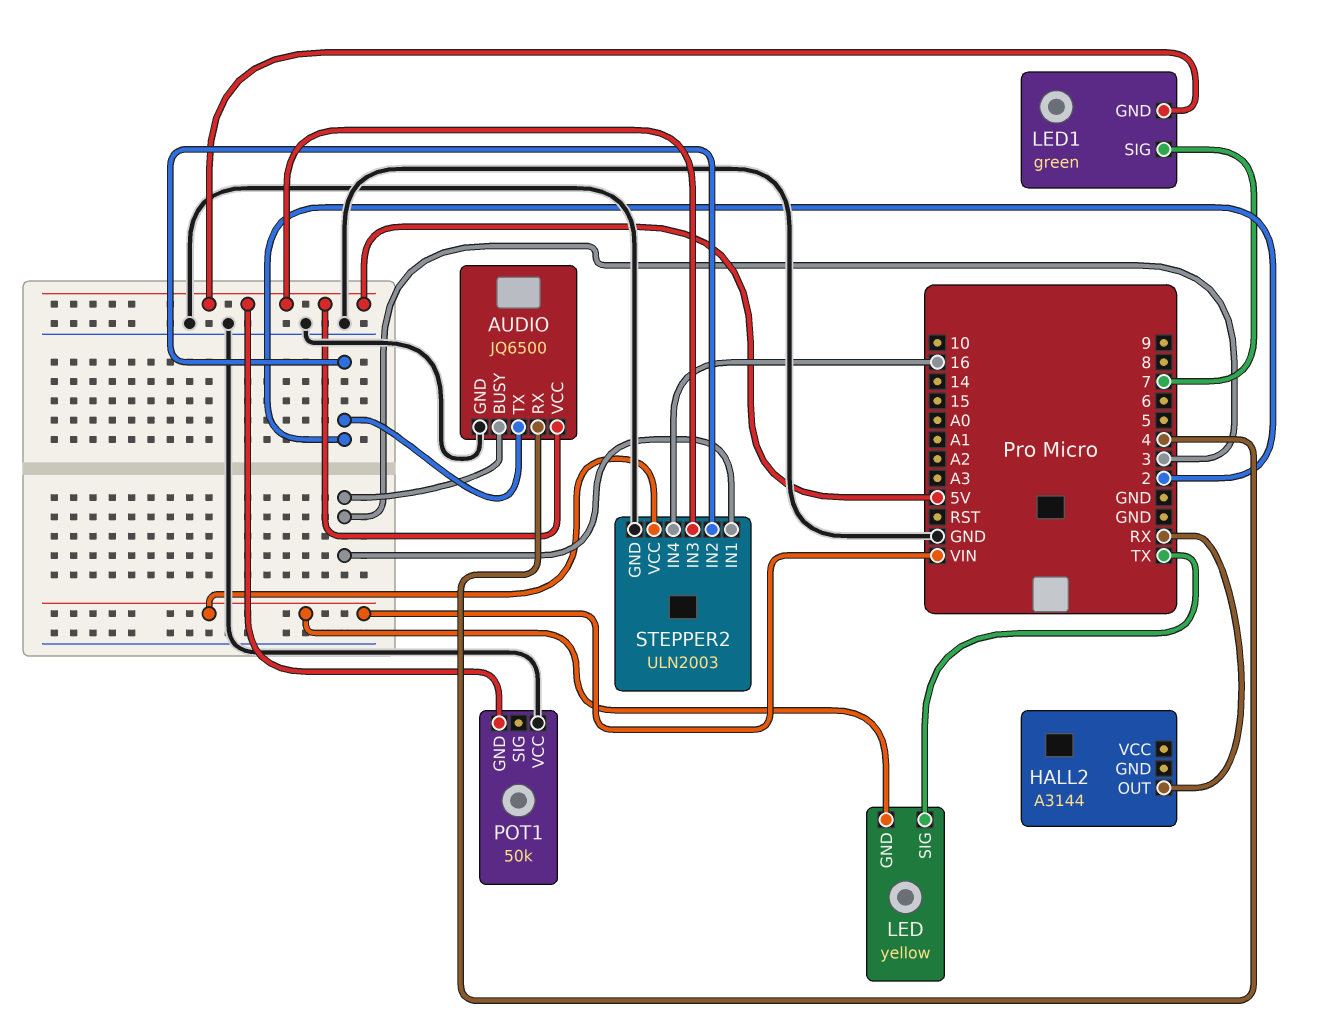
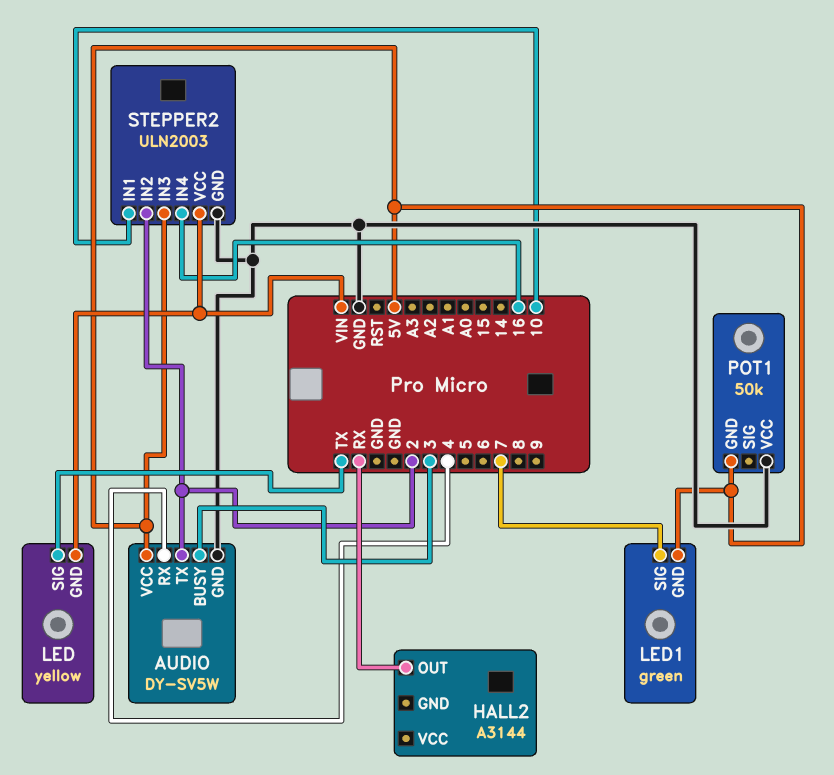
AUDIO: JQ6500 -> DY-SV5W
STEPPER2 pin IN1: 3 -> 10

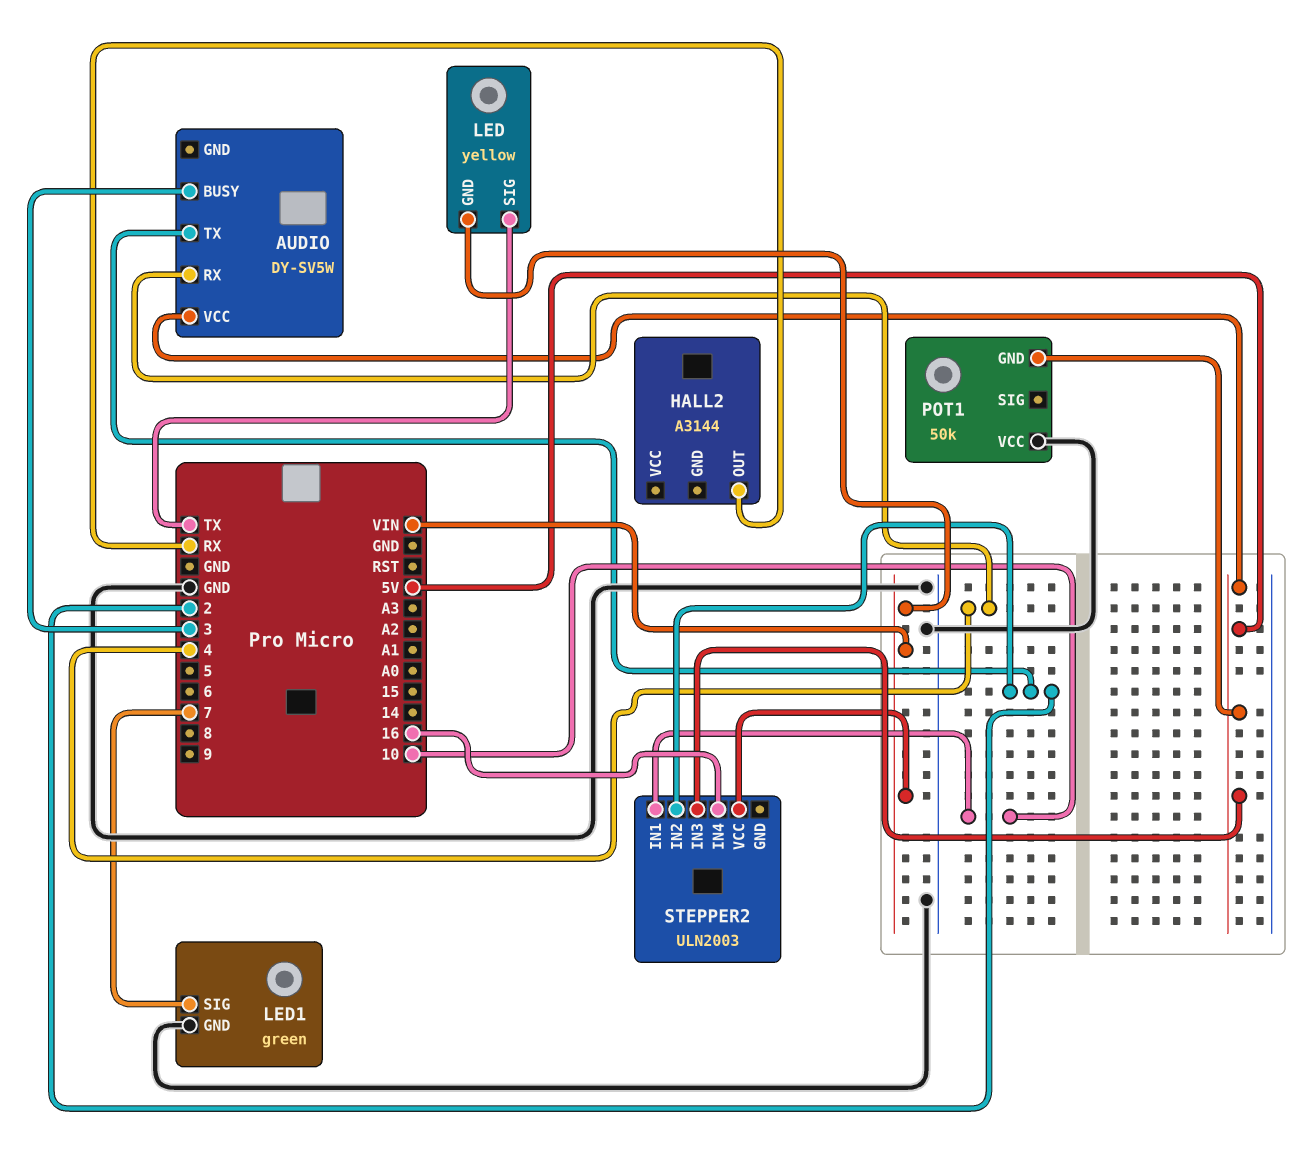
AUDIO pin GND: GND -> none
LED1 pin GND: 5V -> GND
STEPPER2 pin GND: GND -> none

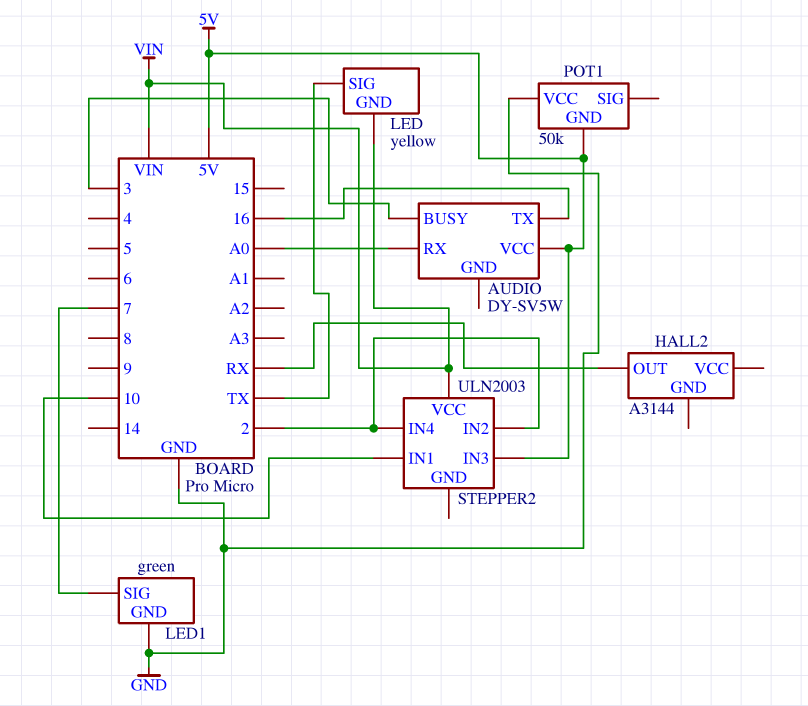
AUDIO pin RX: 4 -> A0
AUDIO pin TX: 2 -> 16
STEPPER2 pin IN4: 16 -> 2

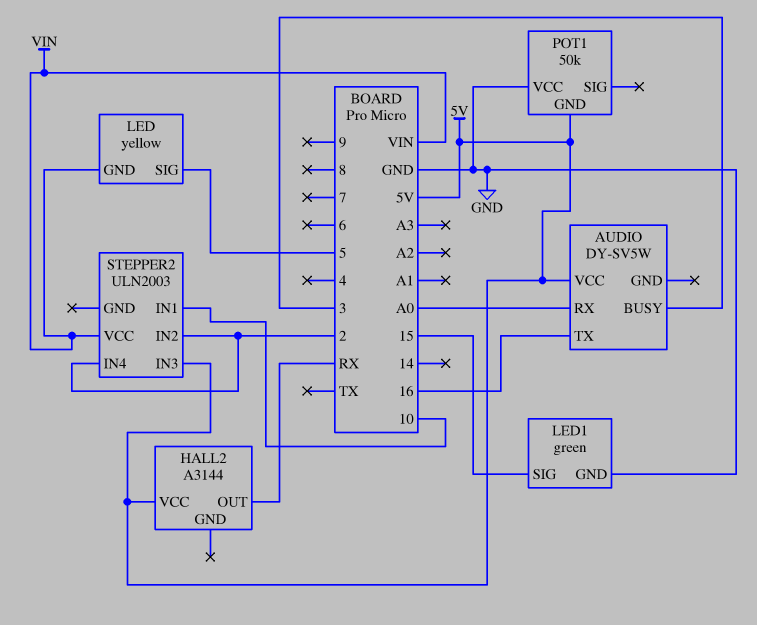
HALL2 pin VCC: none -> 5V
LED pin SIG: TX -> 5
LED1 pin SIG: 7 -> 15

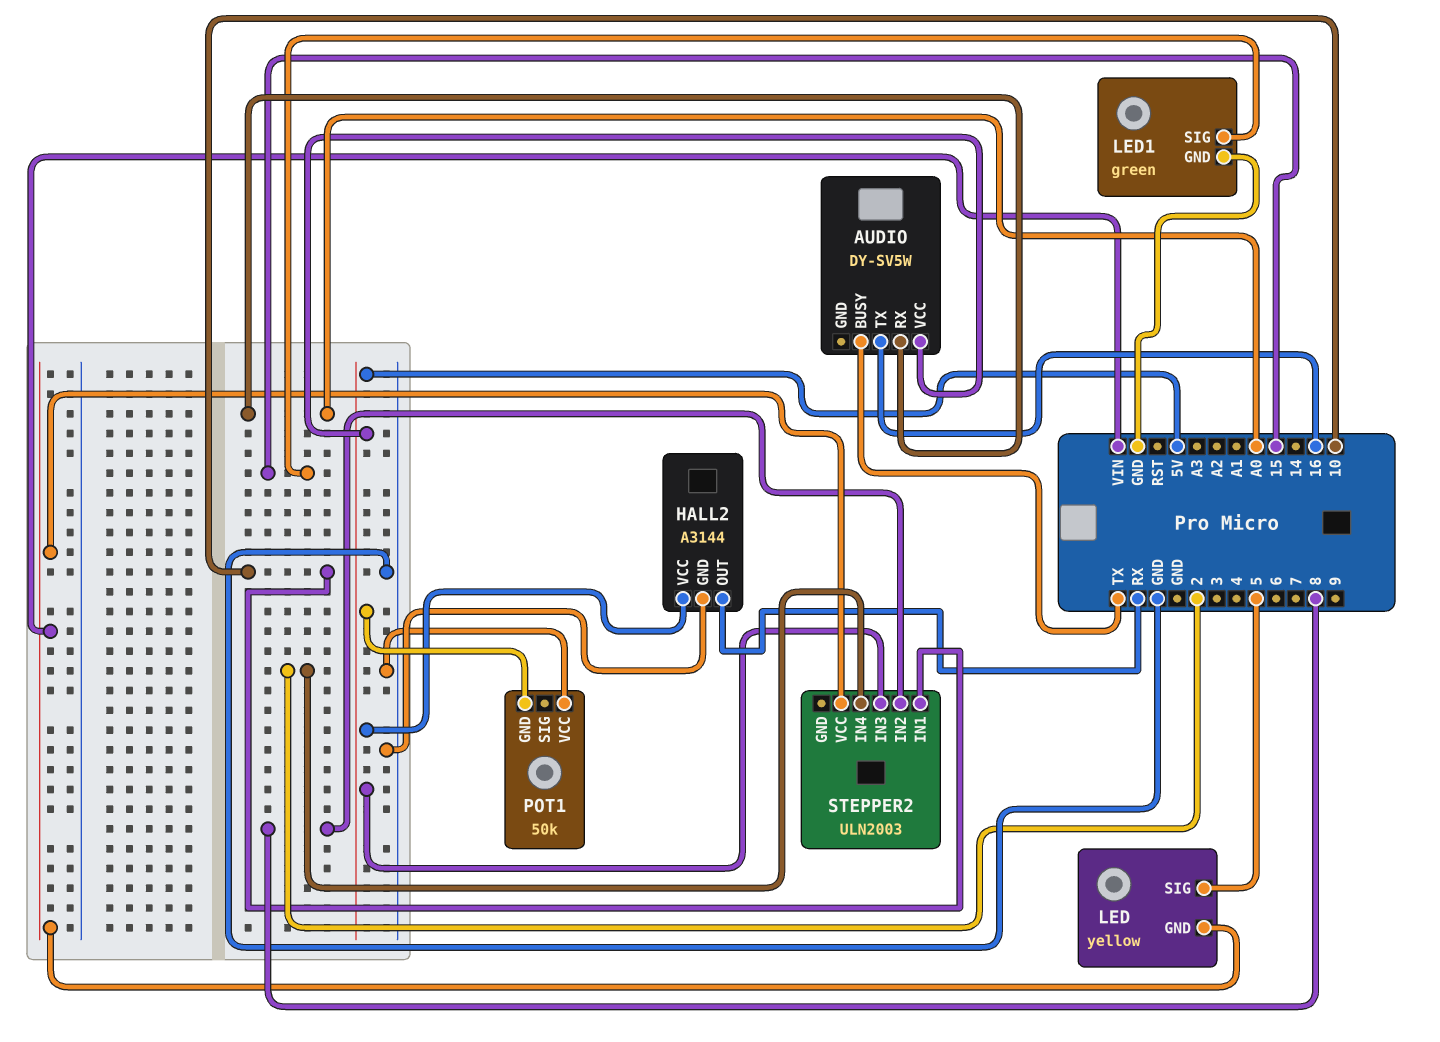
AUDIO pin BUSY: 3 -> TX
HALL2 pin GND: none -> GND
STEPPER2 pin IN2: 2 -> 8

